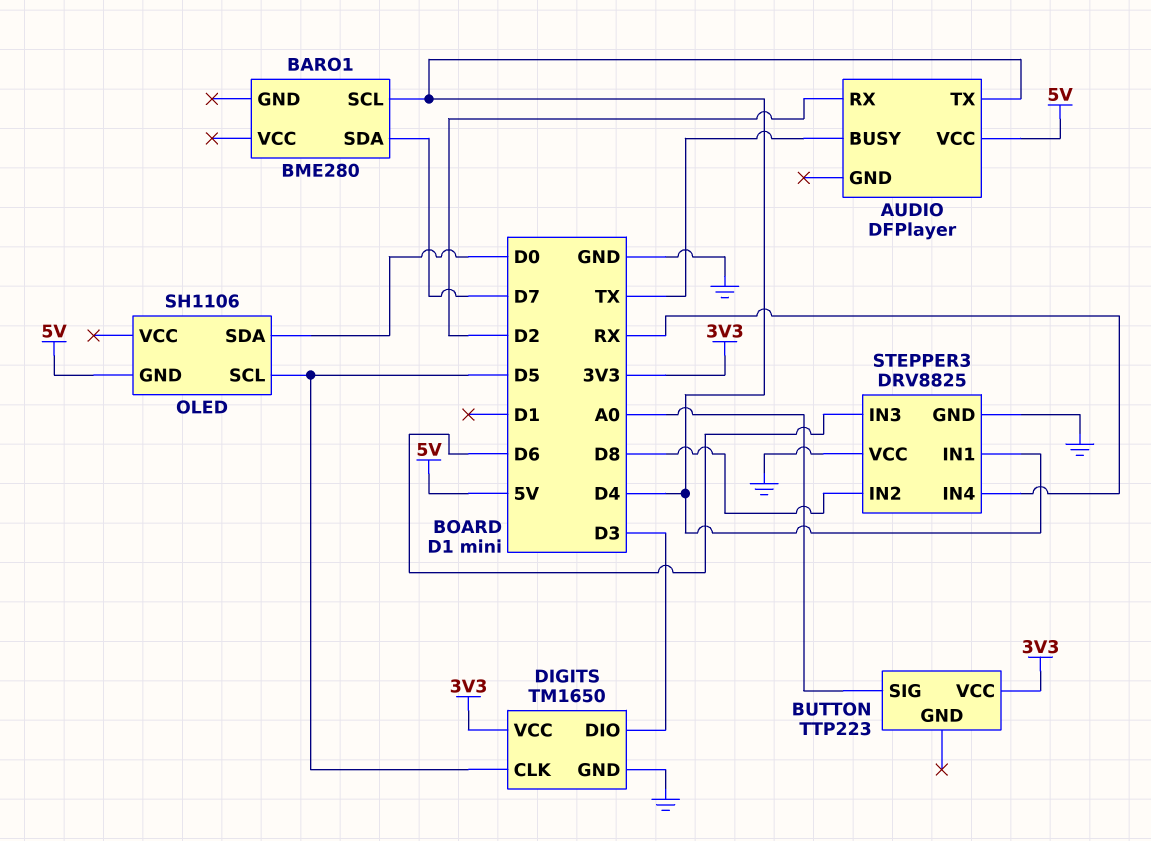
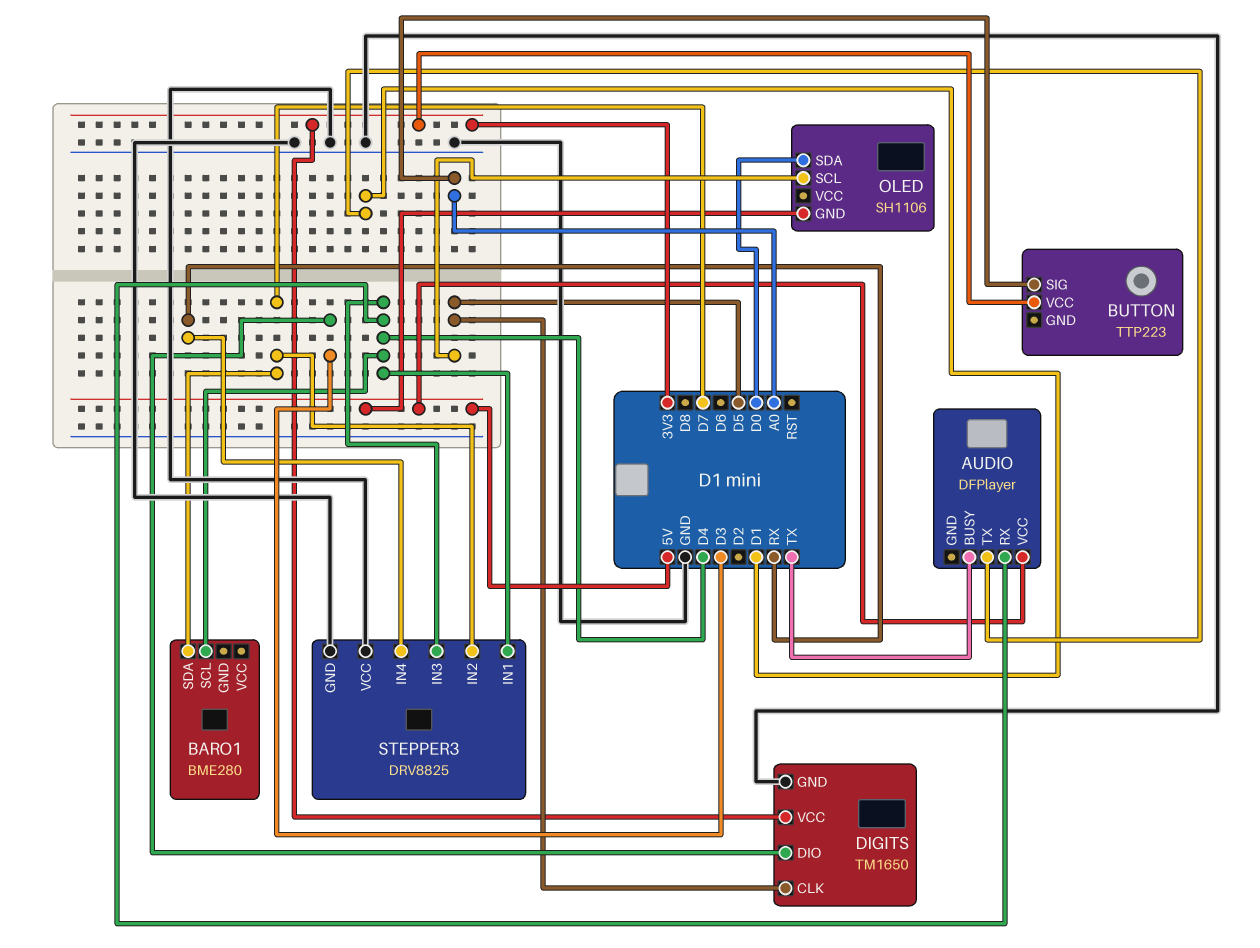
AUDIO pin RX: D2 -> D4
AUDIO pin TX: D4 -> D1
STEPPER3 pin IN2: D8 -> D7
STEPPER3 pin IN3: D6 -> D4

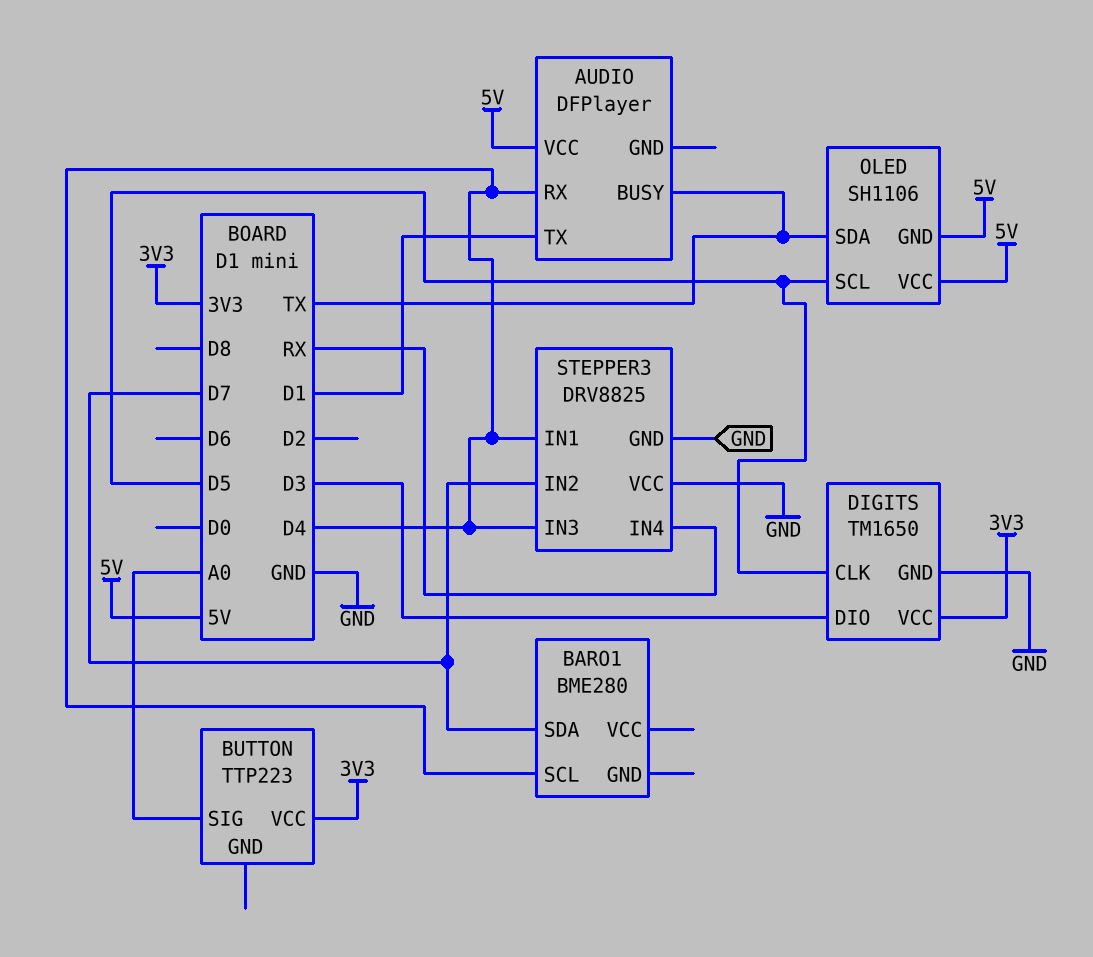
OLED pin SDA: D0 -> TX
OLED pin VCC: none -> 5V

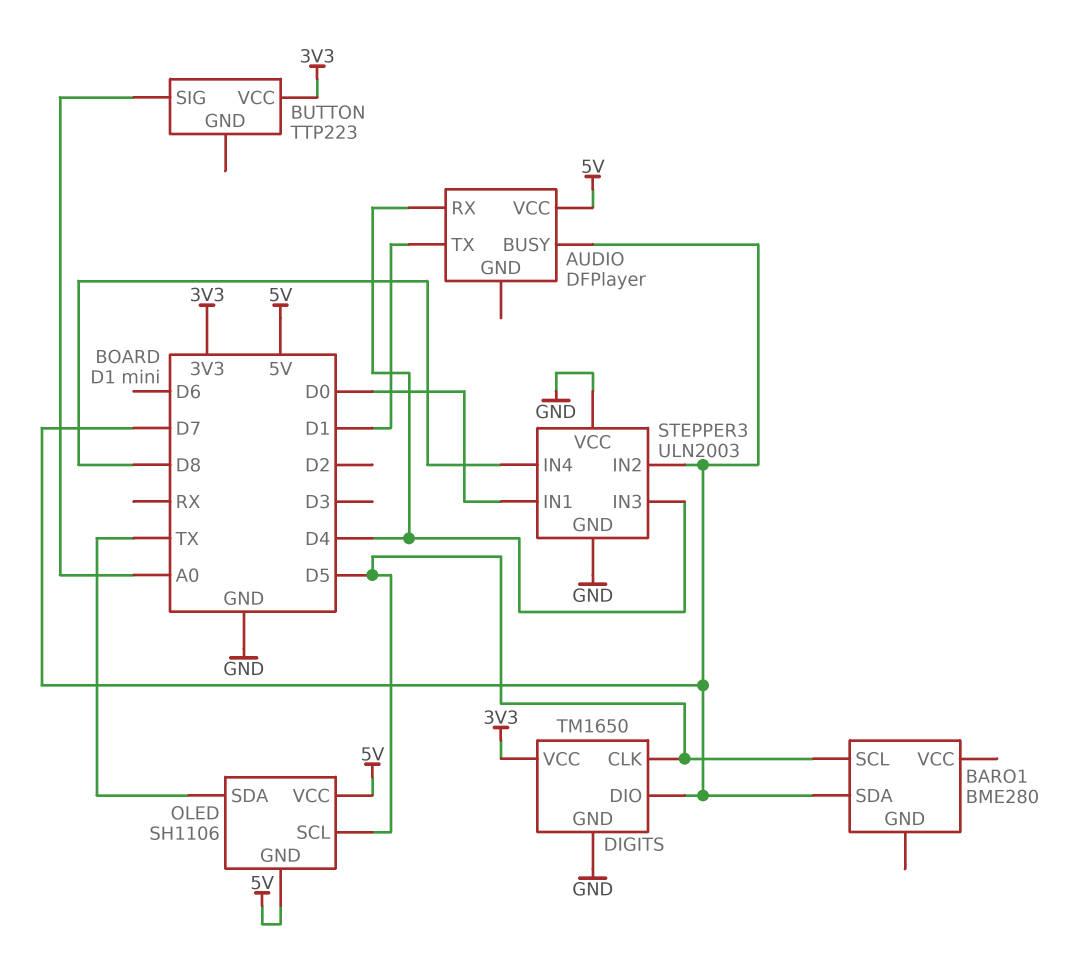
AUDIO pin BUSY: TX -> D7
BARO1 pin SCL: D4 -> D5
DIGITS pin DIO: D3 -> D7
STEPPER3: DRV8825 -> ULN2003
STEPPER3 pin IN1: D4 -> D0
STEPPER3 pin IN4: RX -> D8

